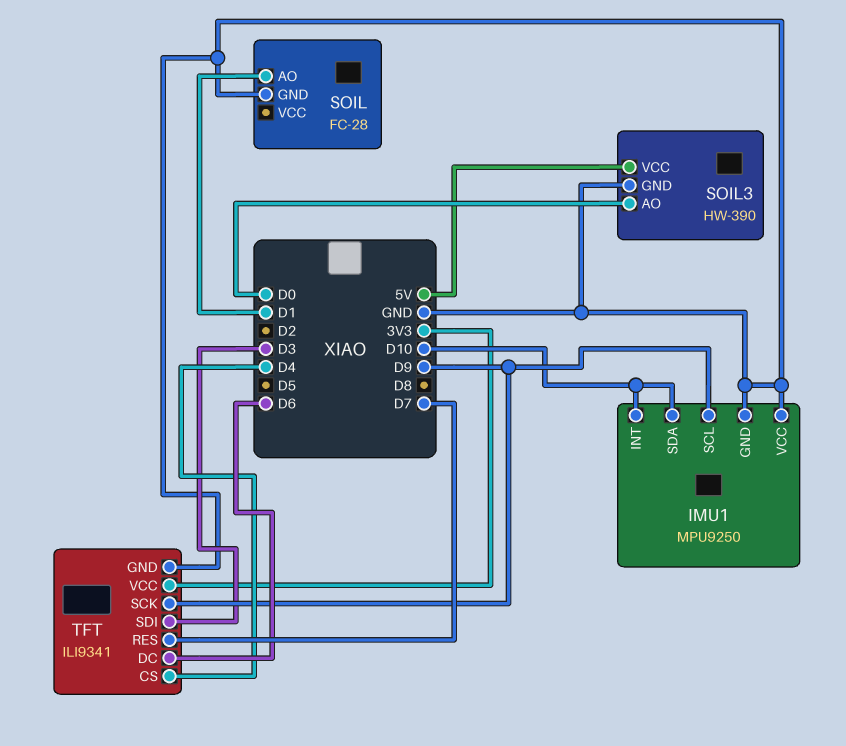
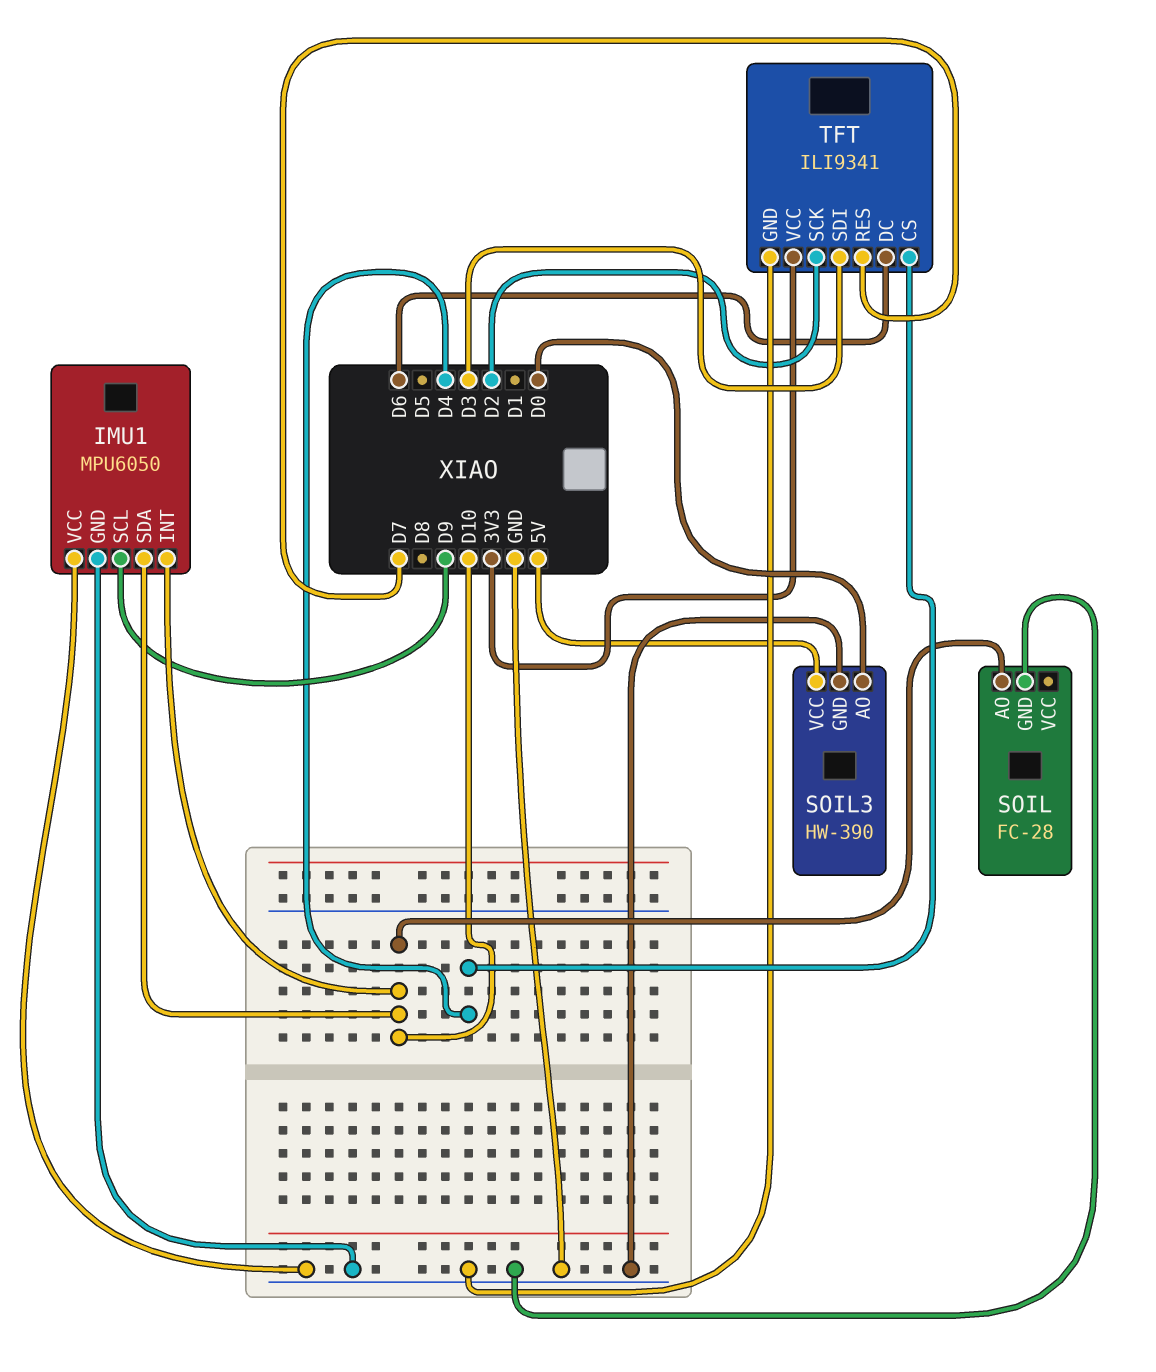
IMU1: MPU9250 -> MPU6050
SOIL pin AO: D1 -> D10
TFT pin SCK: D9 -> D2

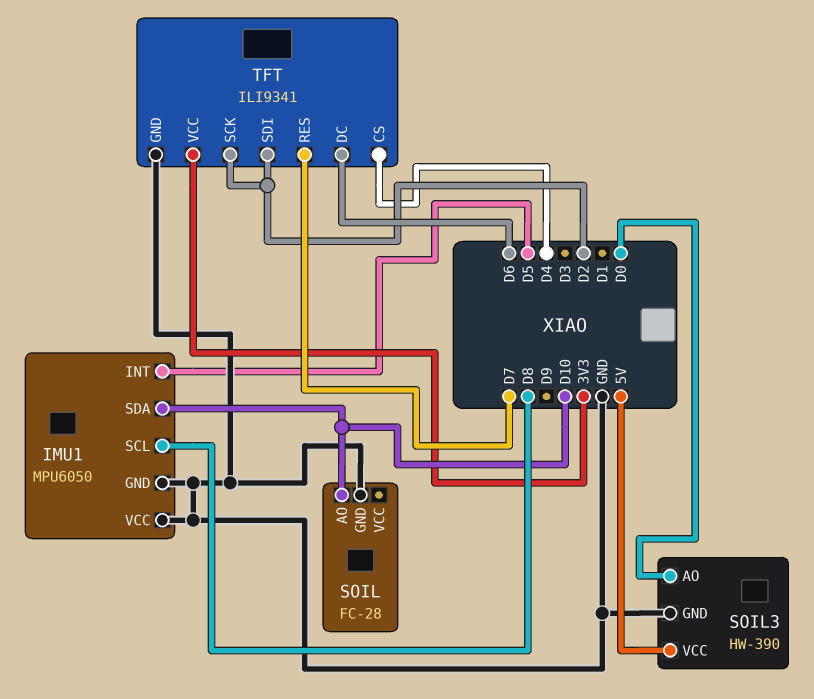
IMU1 pin INT: D10 -> D5
IMU1 pin SCL: D9 -> D8
TFT pin SDI: D3 -> D2

